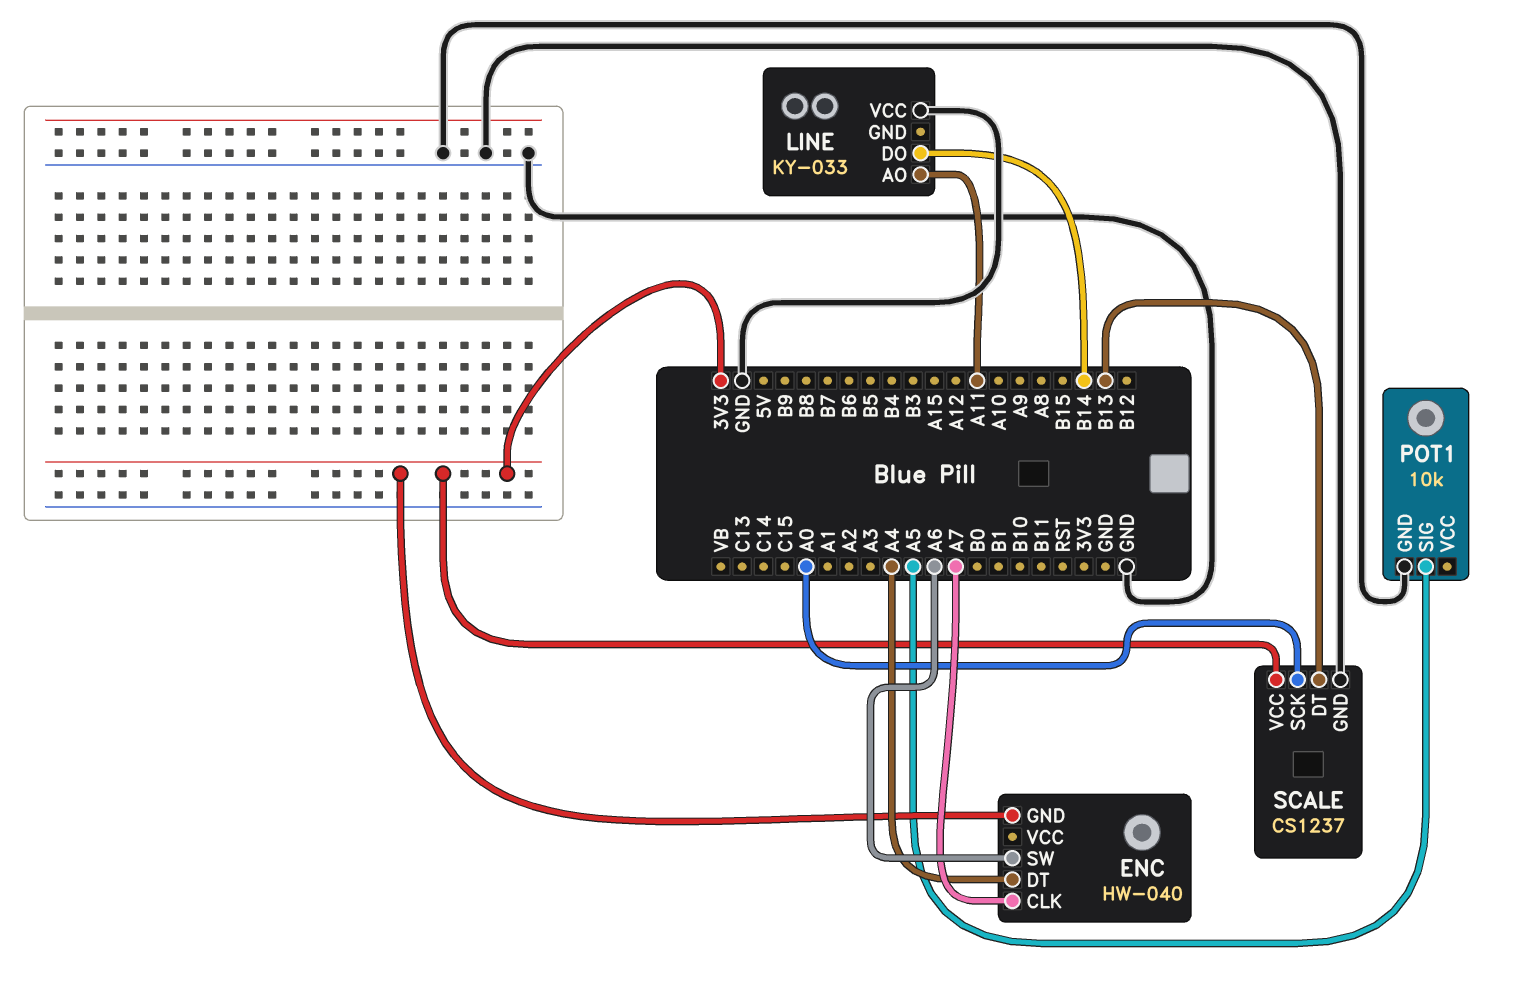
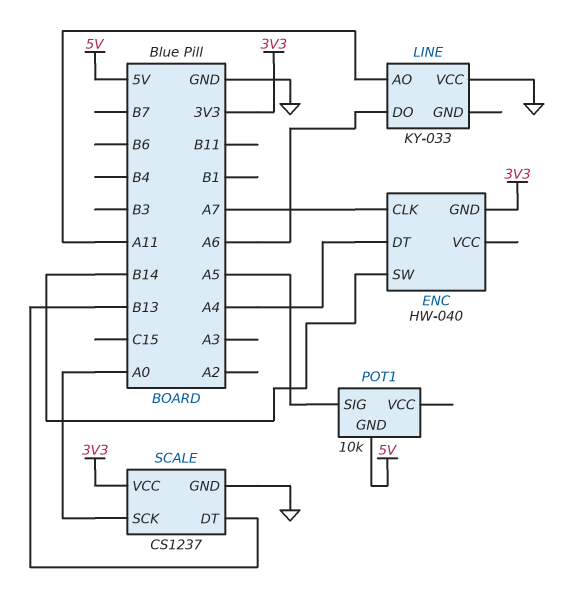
ENC pin SW: A6 -> B14
LINE pin DO: B14 -> A6
POT1 pin GND: GND -> 5V

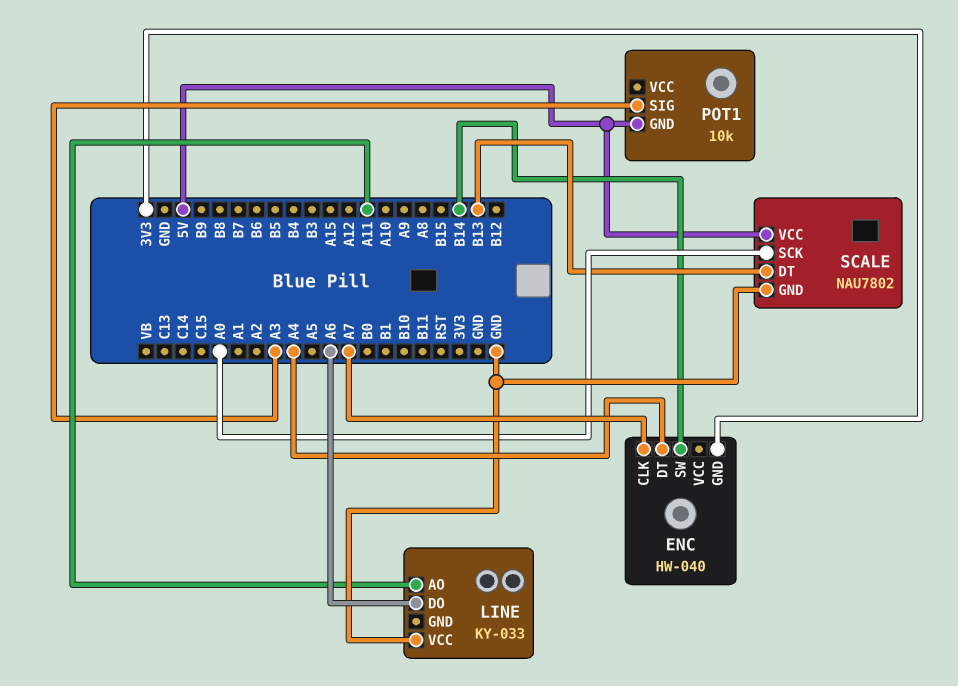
POT1 pin SIG: A5 -> A3
SCALE: CS1237 -> NAU7802
SCALE pin VCC: 3V3 -> 5V

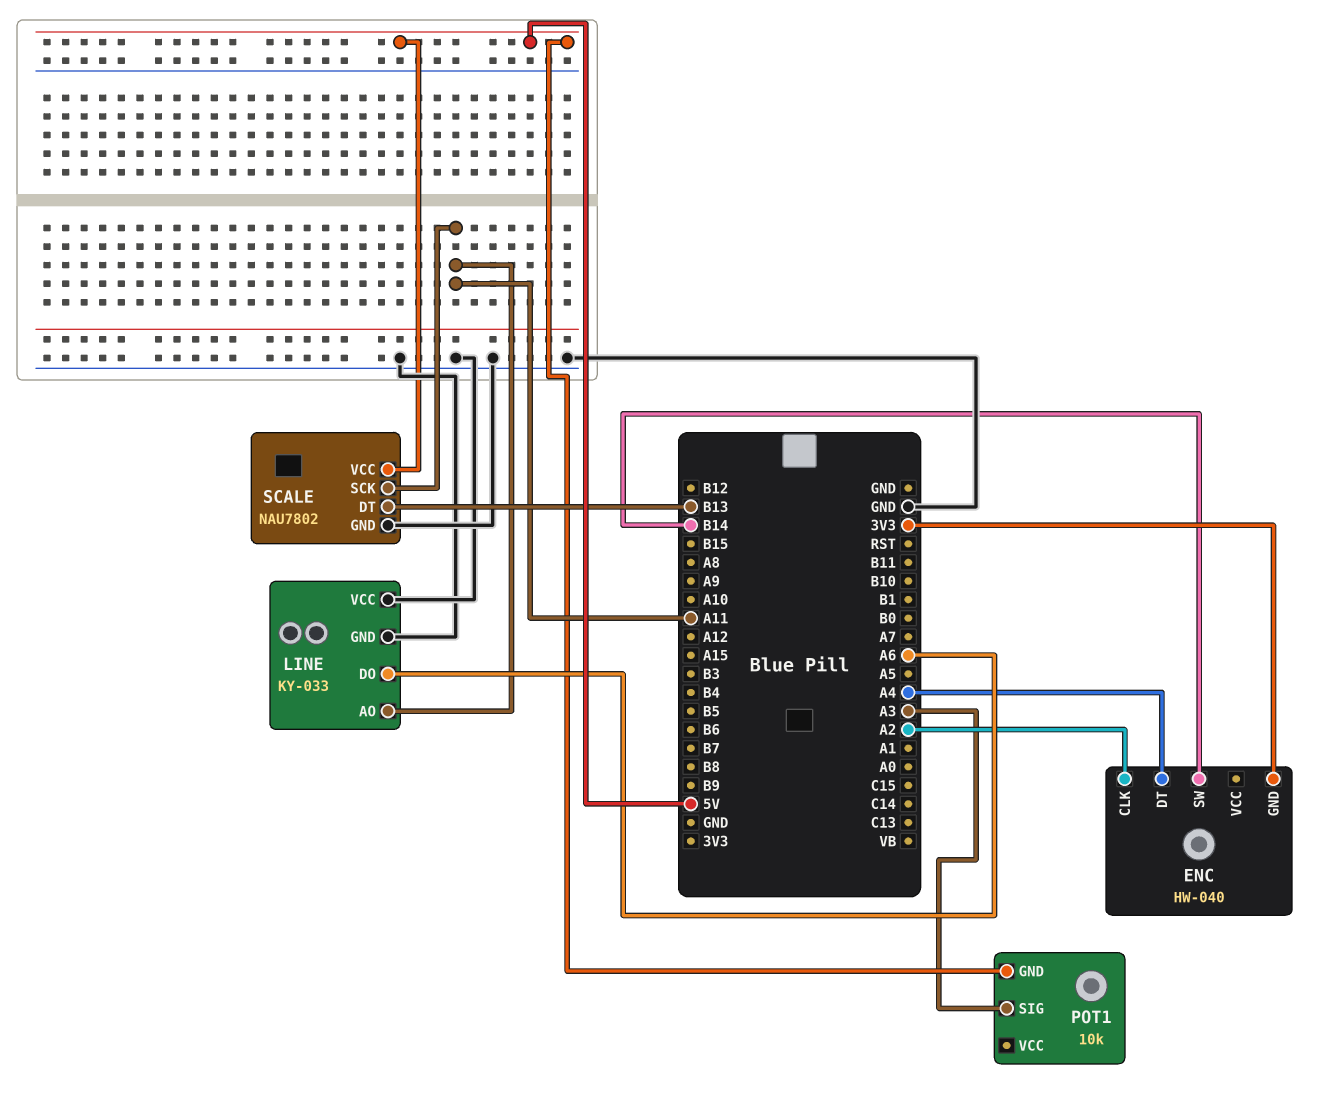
ENC pin CLK: A7 -> A2
LINE pin GND: none -> GND
SCALE pin SCK: A0 -> A11

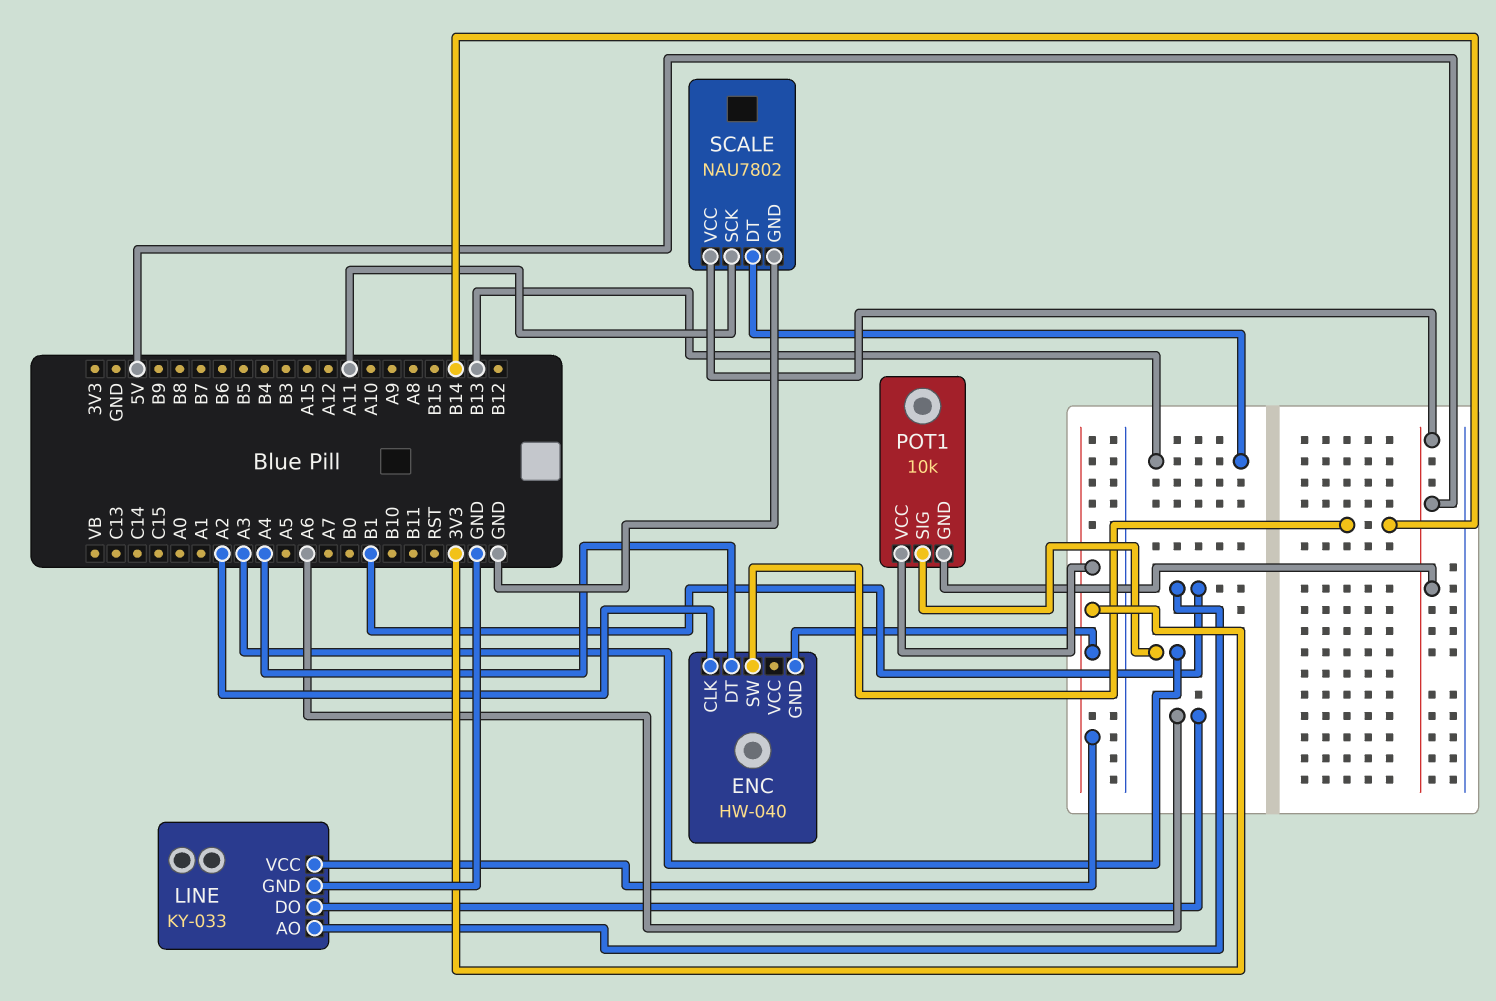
LINE pin AO: A11 -> B1
LINE pin VCC: GND -> 3V3
POT1 pin VCC: none -> 3V3

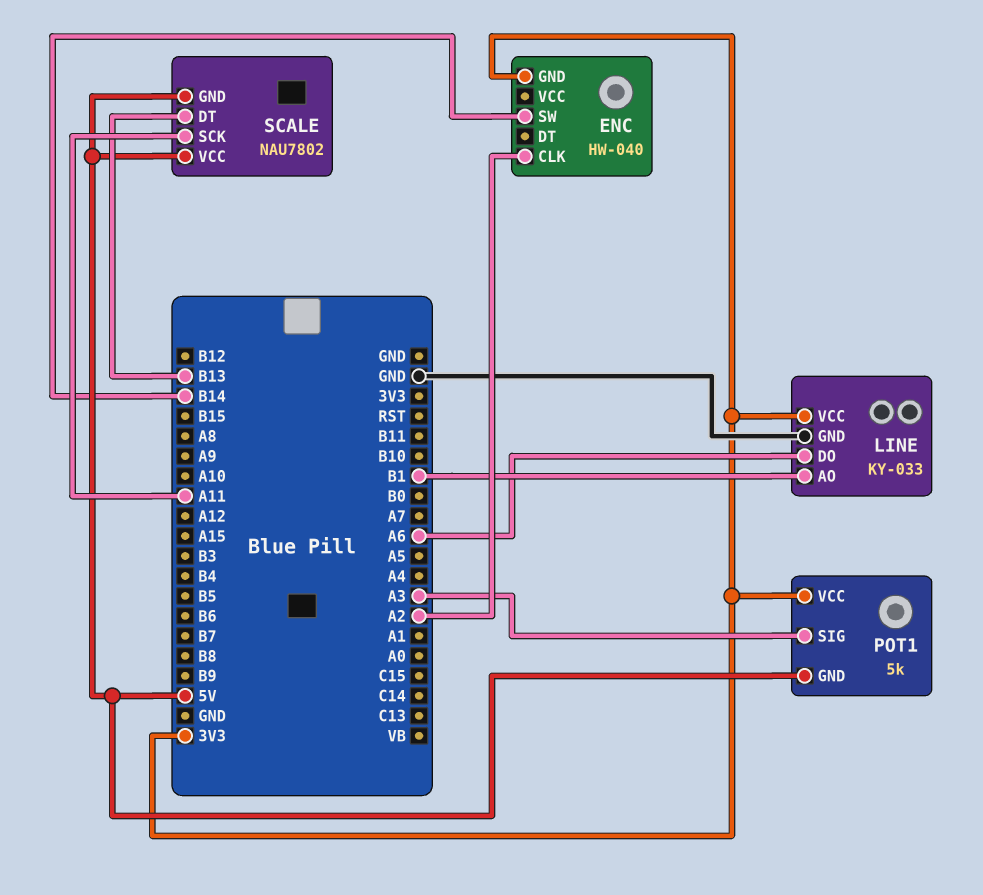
ENC pin DT: A4 -> none
POT1: 10k -> 5k
SCALE pin GND: GND -> 5V

